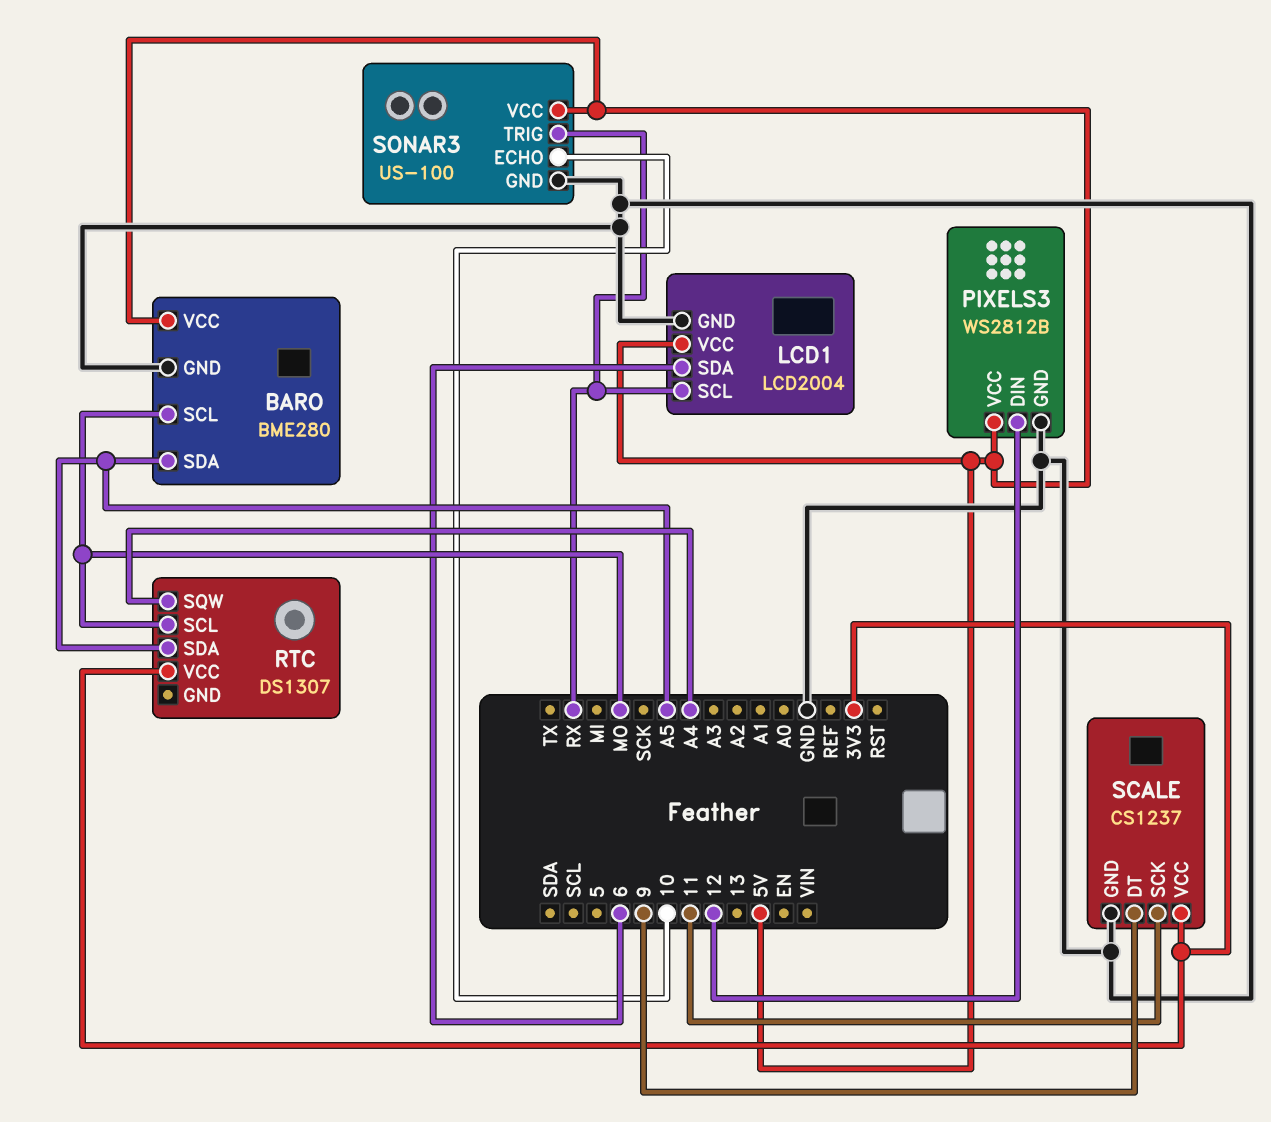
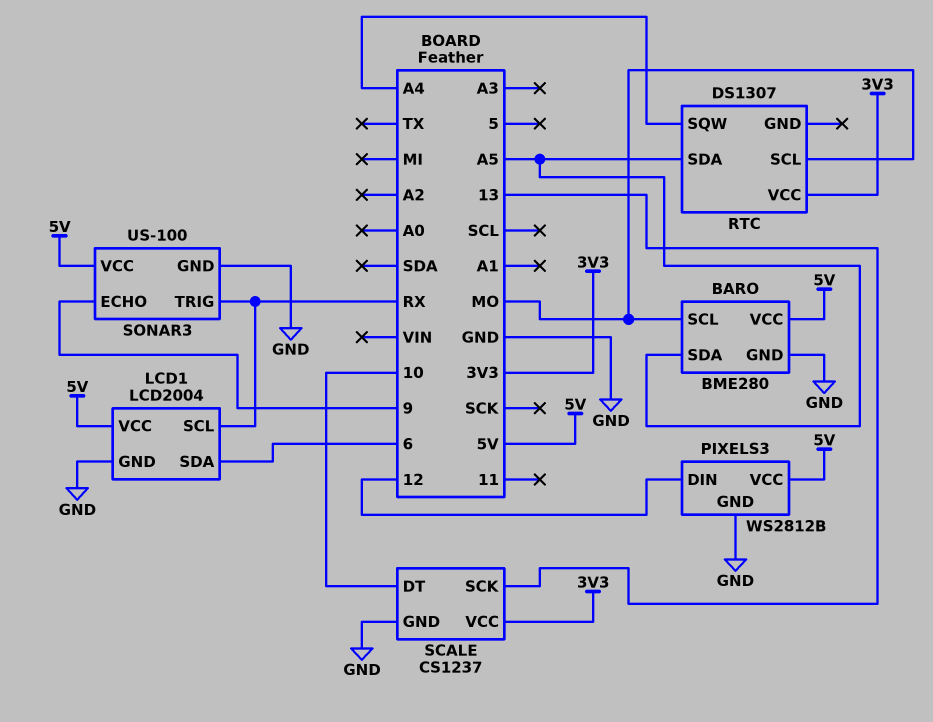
SCALE pin DT: 9 -> 10
SCALE pin SCK: 11 -> 13
SONAR3 pin ECHO: 10 -> 9

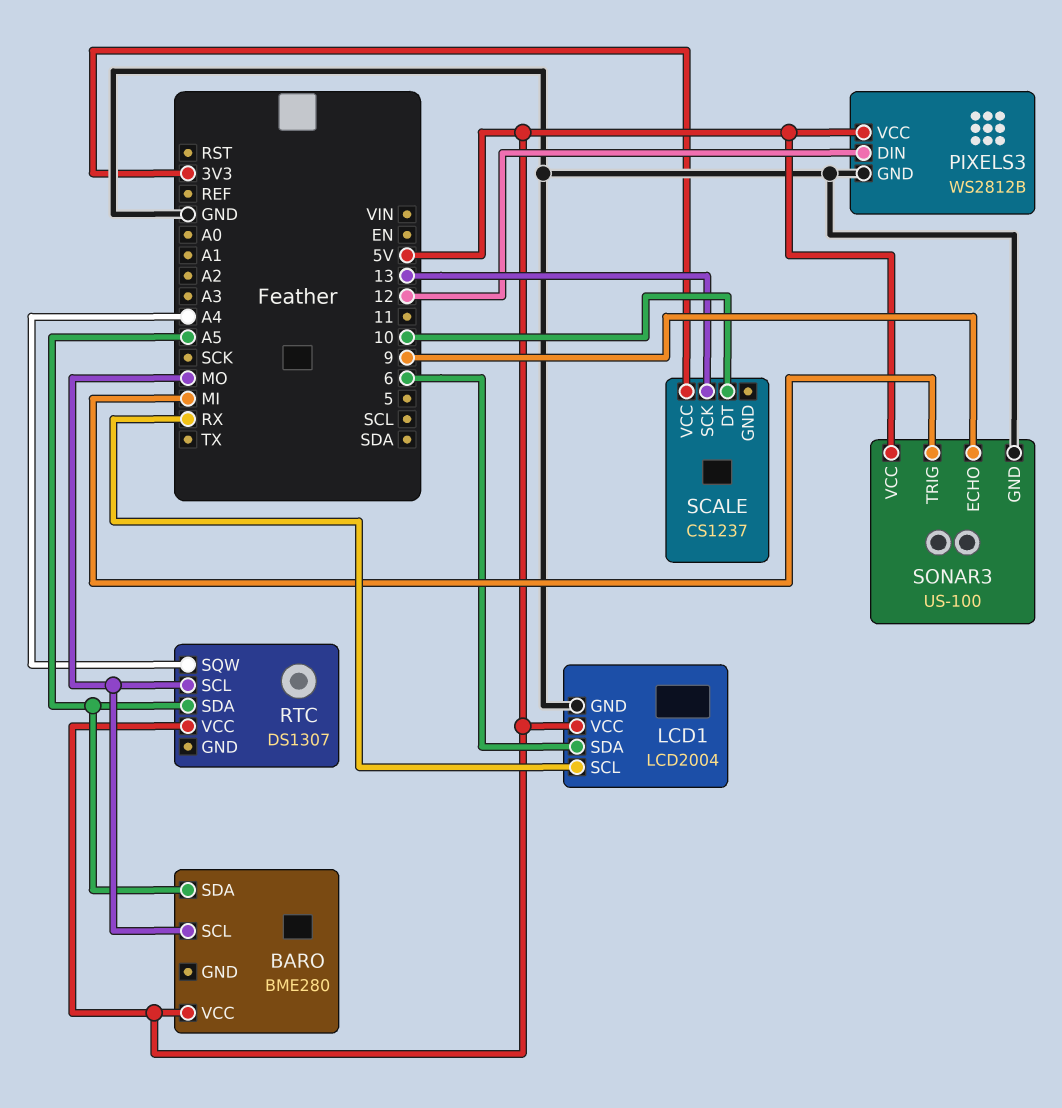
BARO pin GND: GND -> none
RTC pin VCC: 3V3 -> 5V
SCALE pin GND: GND -> none
SONAR3 pin TRIG: RX -> MI

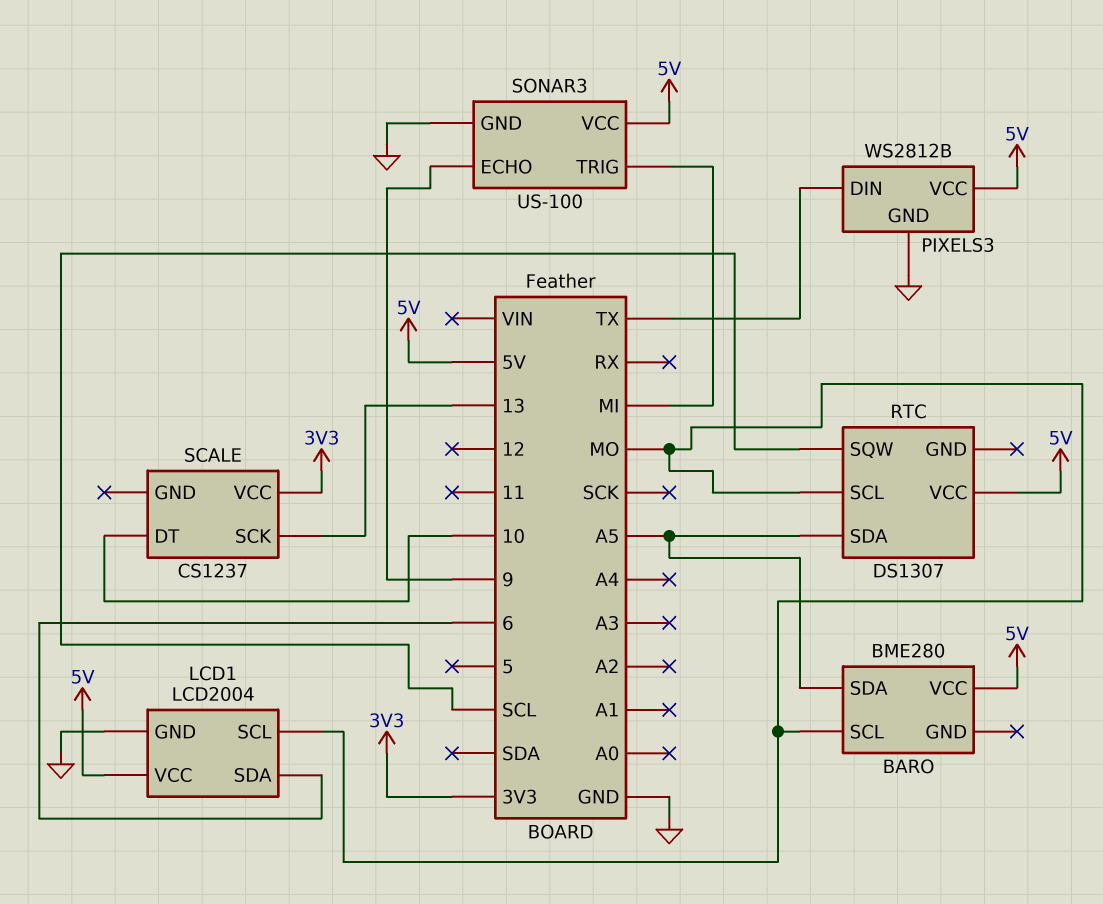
LCD1 pin SCL: RX -> MO
PIXELS3 pin DIN: 12 -> TX
RTC pin SQW: A4 -> SCL

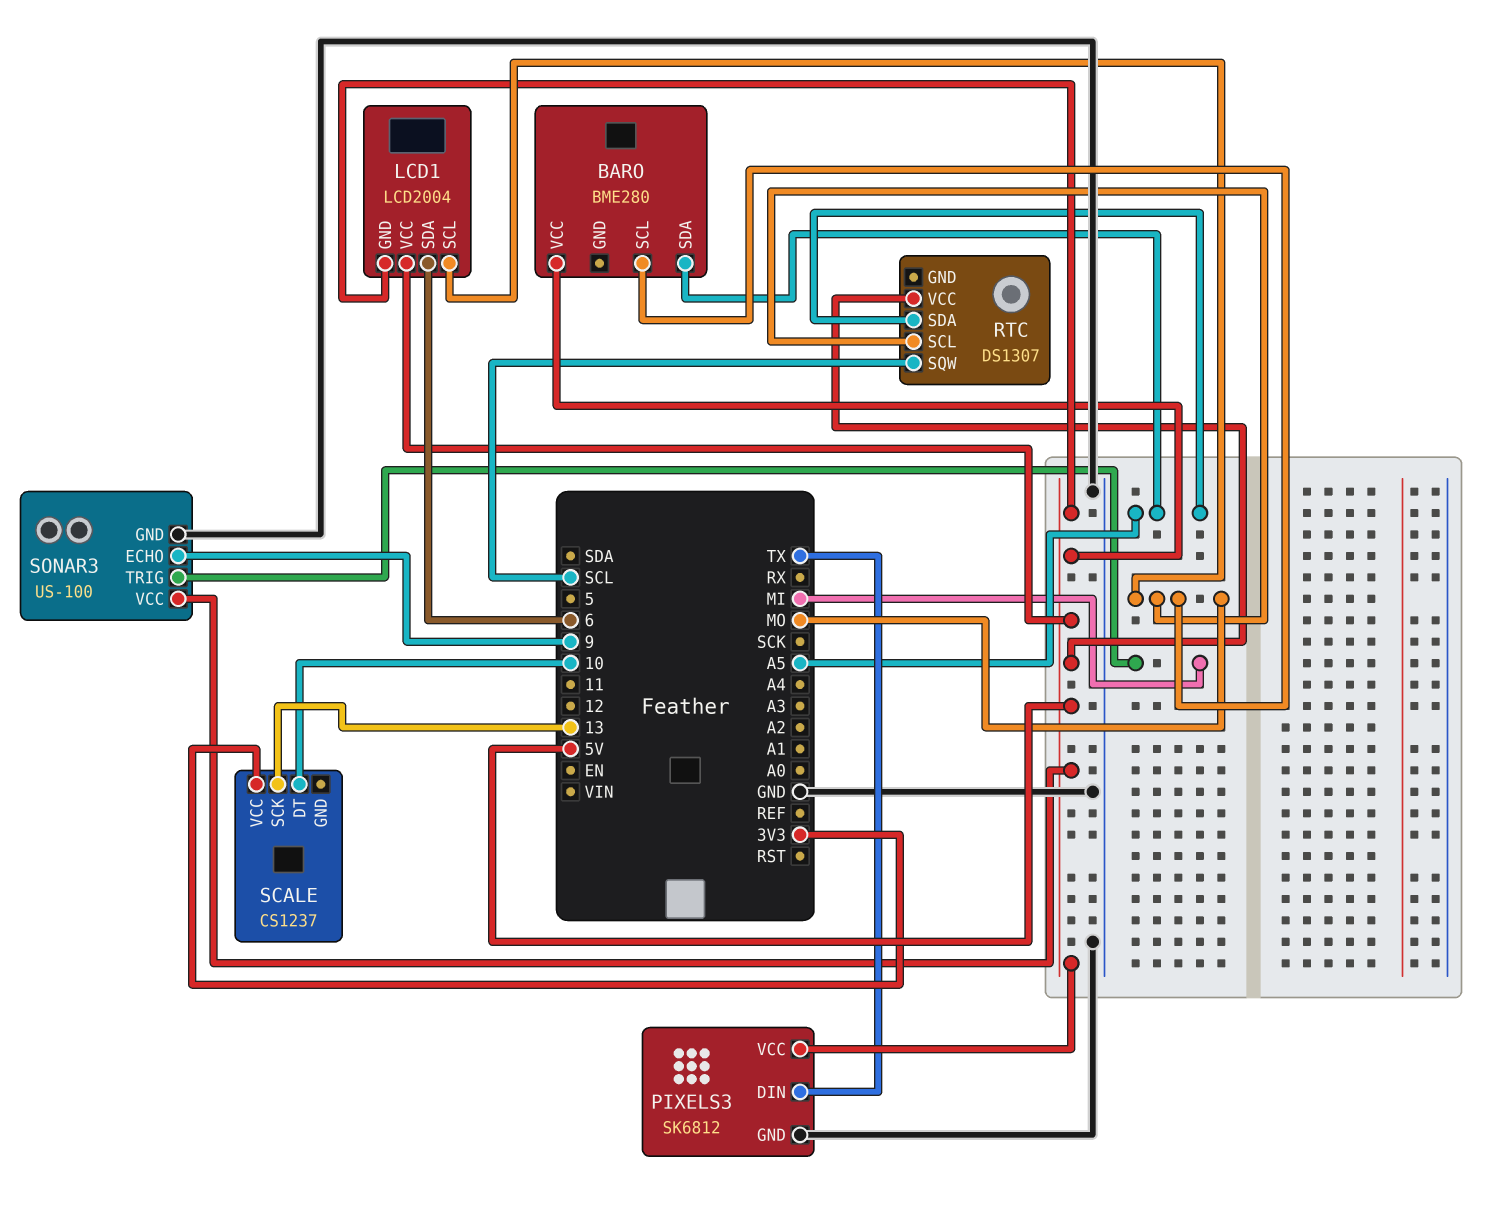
LCD1 pin GND: GND -> 5V
PIXELS3: WS2812B -> SK6812

